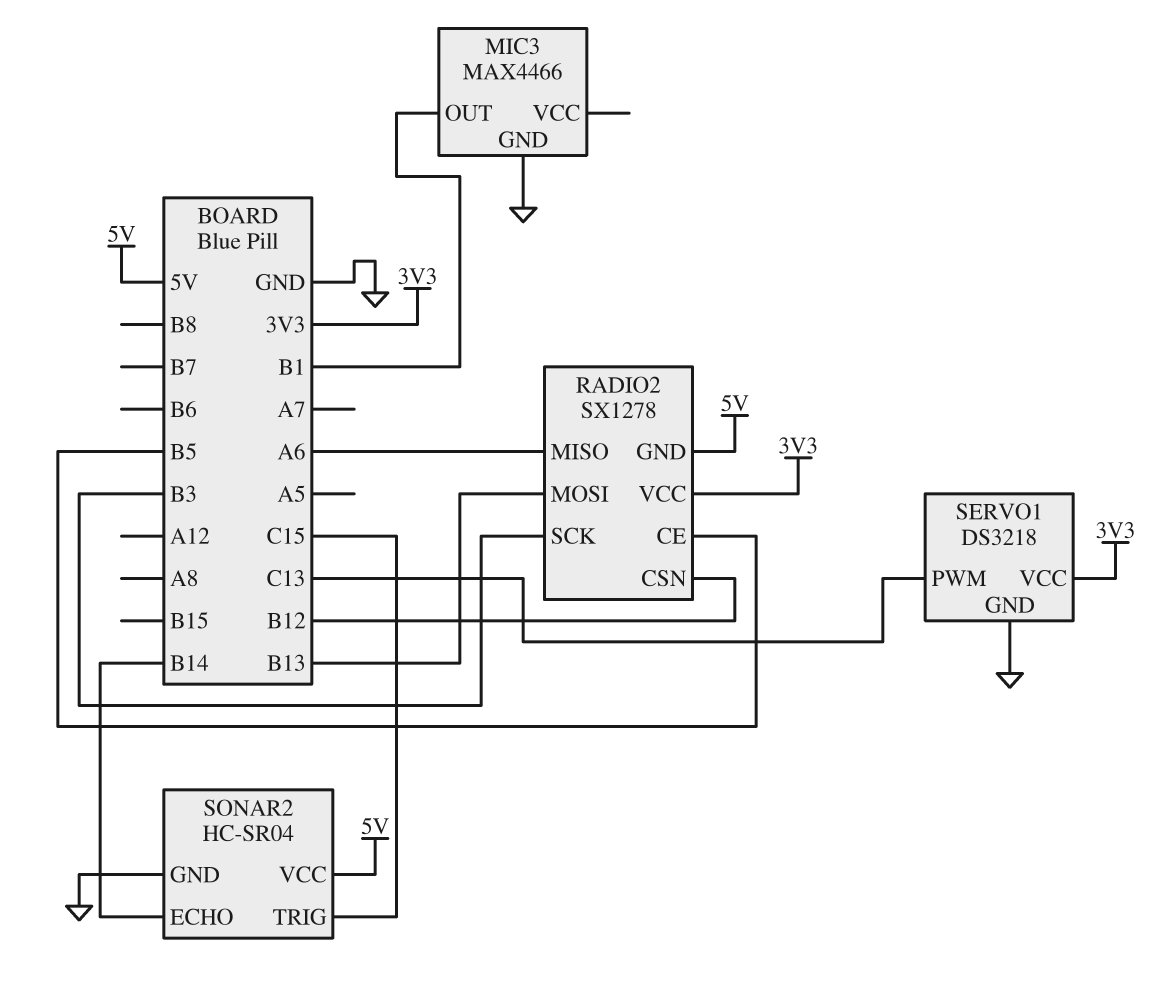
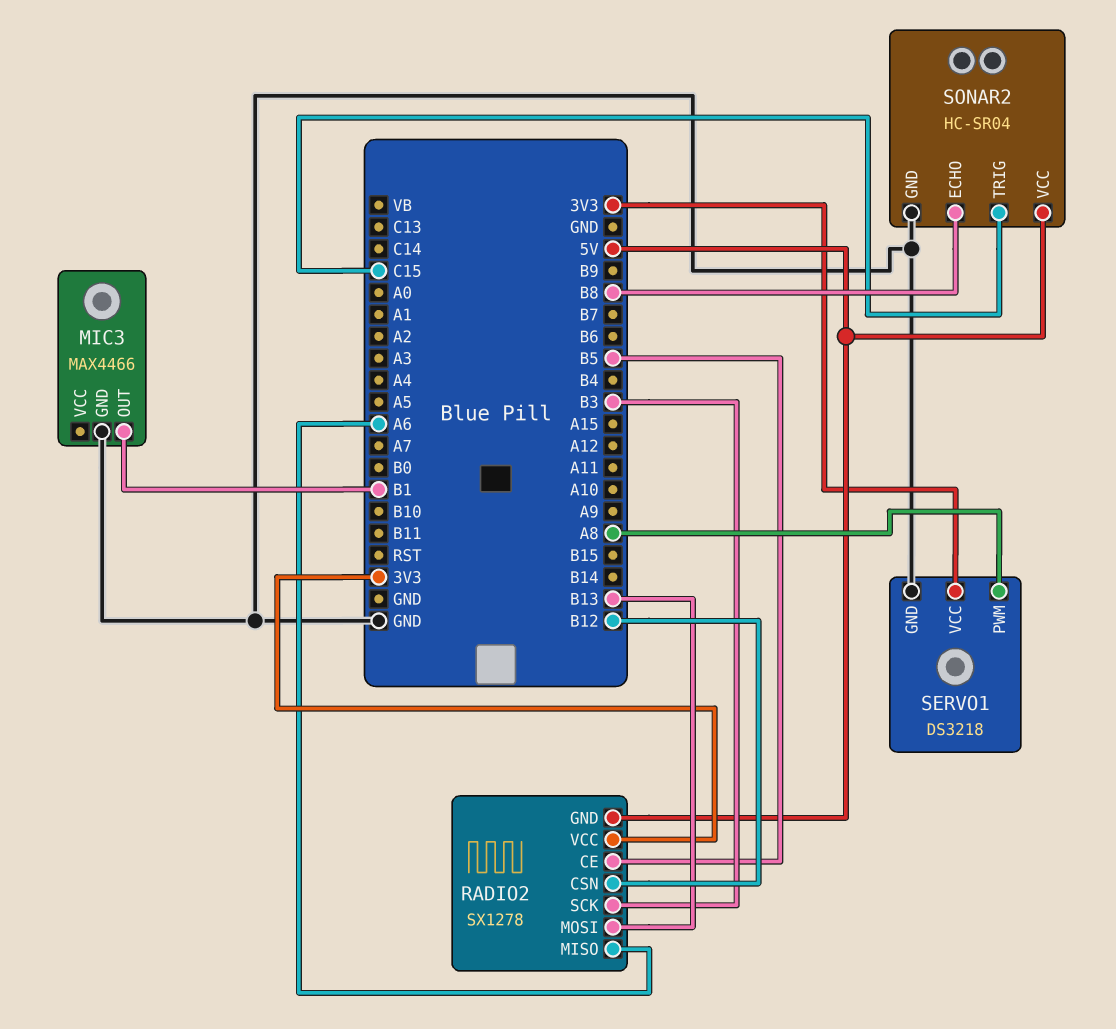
SERVO1 pin PWM: C13 -> A8
SONAR2 pin ECHO: B14 -> B8

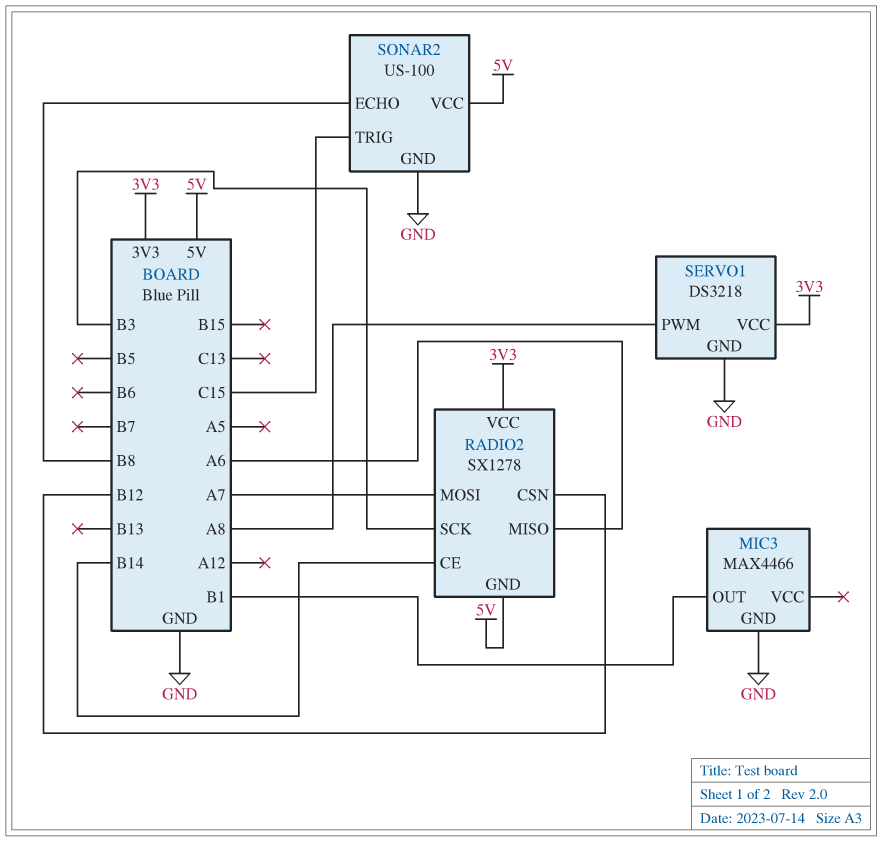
RADIO2 pin CE: B5 -> B14
RADIO2 pin MOSI: B13 -> A7
SONAR2: HC-SR04 -> US-100

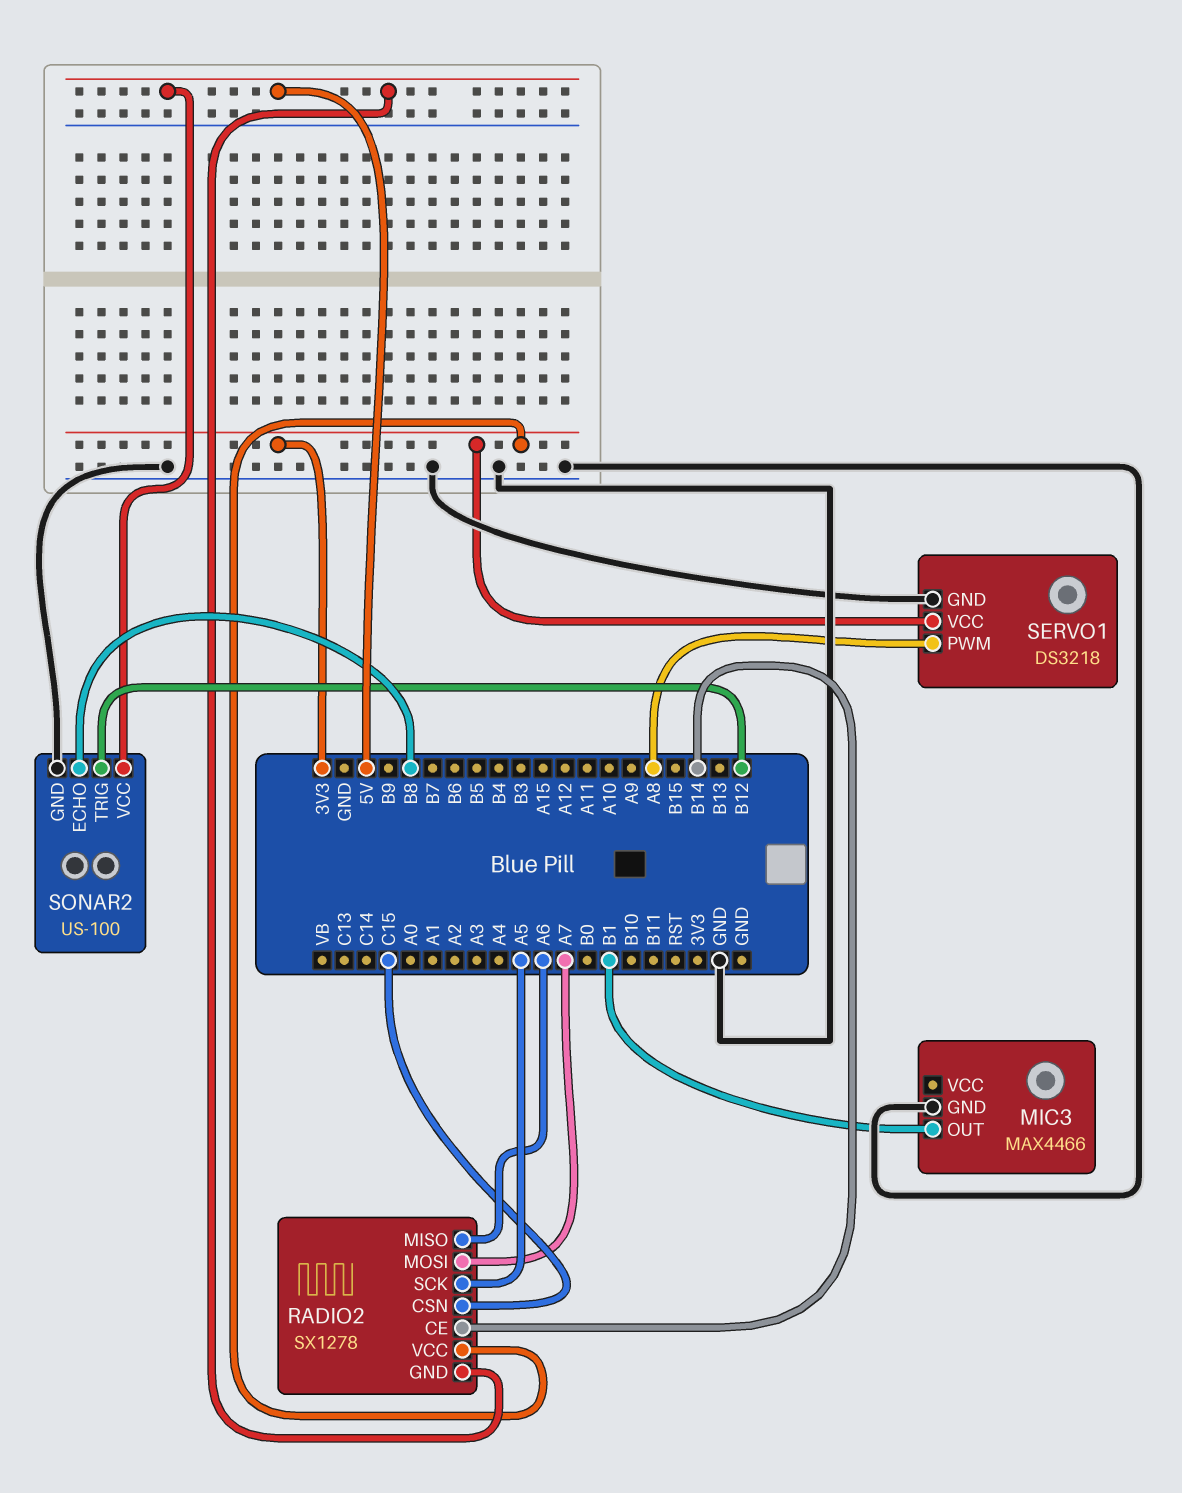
RADIO2 pin CSN: B12 -> C15
RADIO2 pin SCK: B3 -> A5
SONAR2 pin TRIG: C15 -> B12

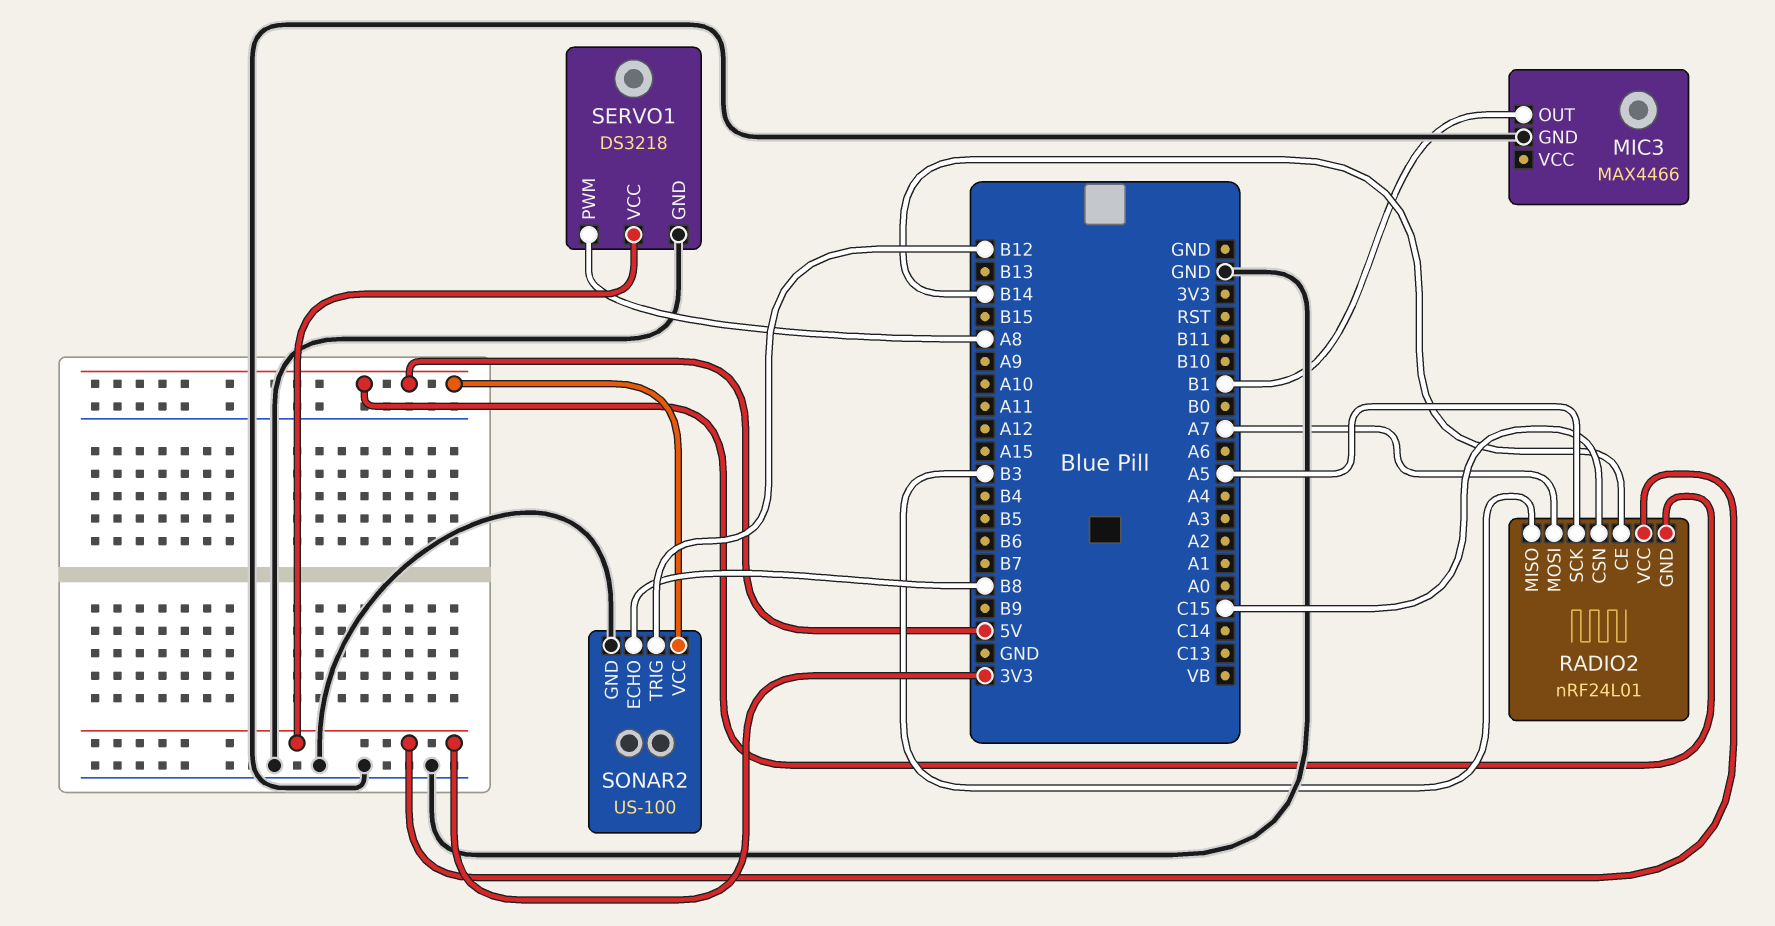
RADIO2: SX1278 -> nRF24L01
RADIO2 pin MISO: A6 -> B3

